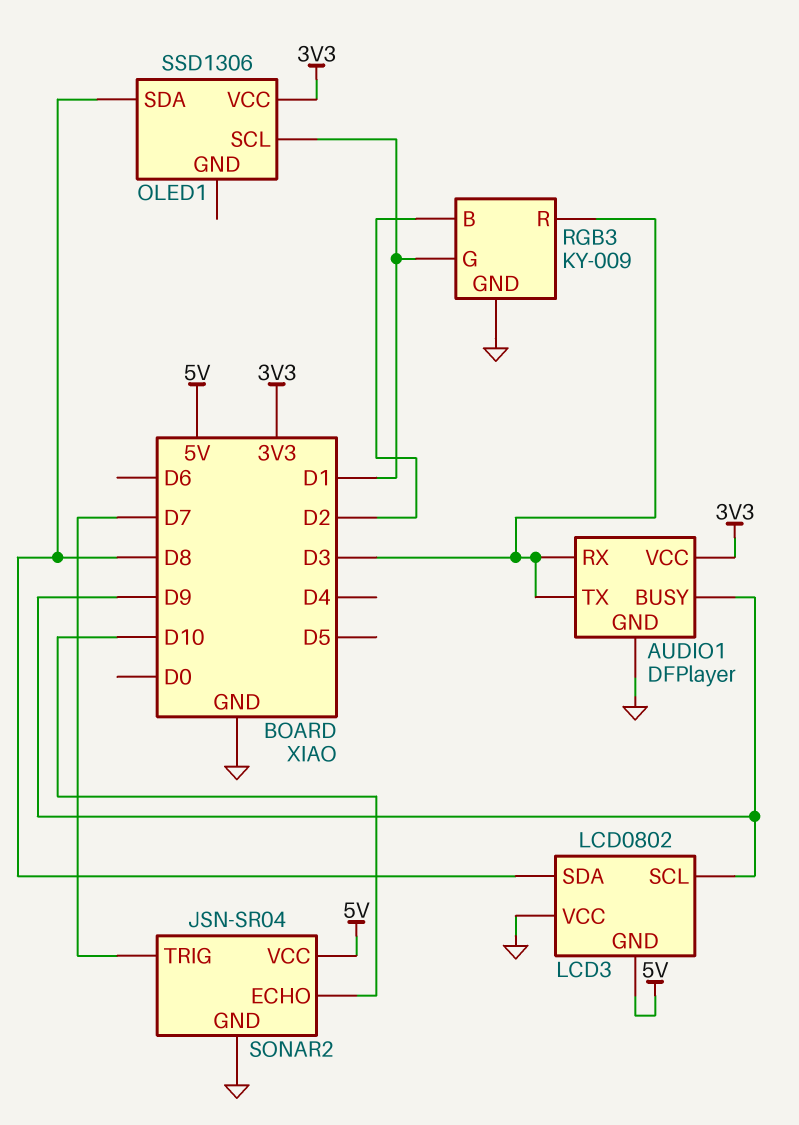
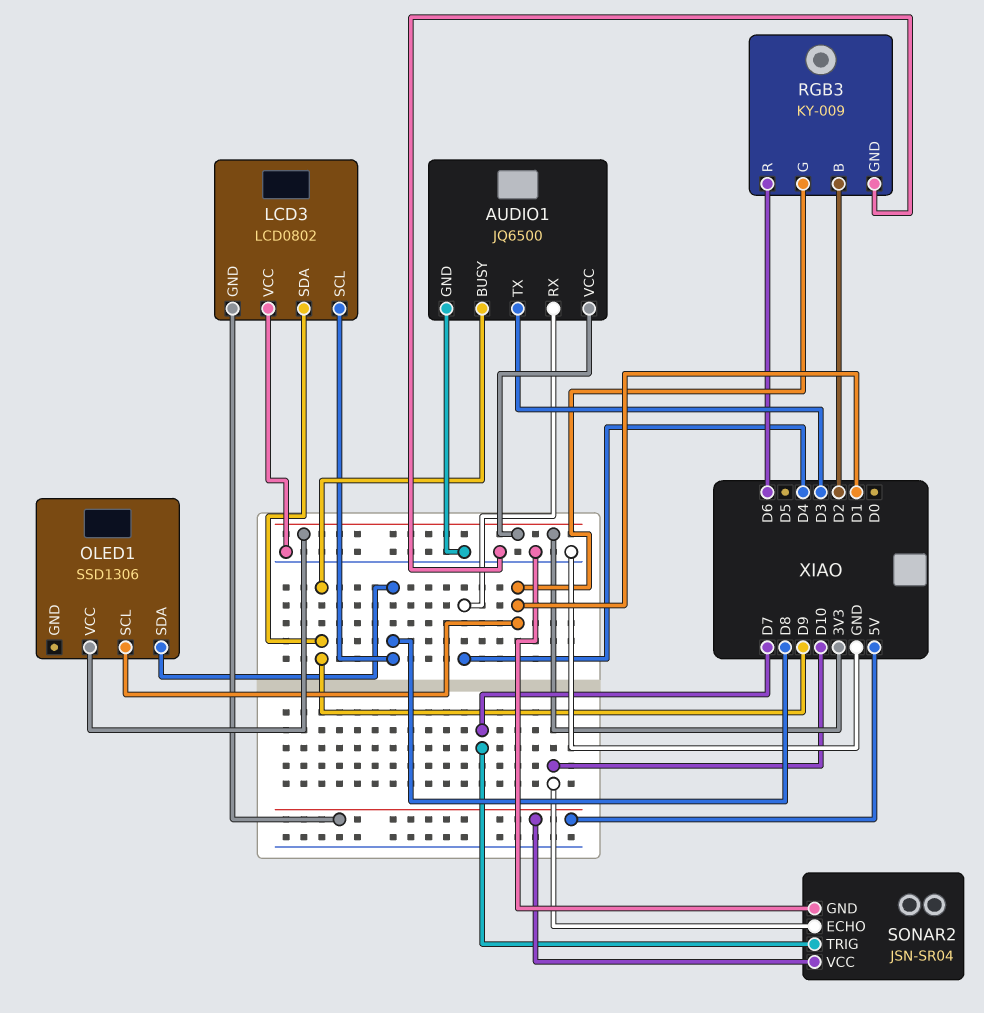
AUDIO1: DFPlayer -> JQ6500
AUDIO1 pin RX: D3 -> D4
LCD3 pin SCL: D9 -> D8
LCD3 pin SDA: D8 -> D9
RGB3 pin R: D3 -> D6

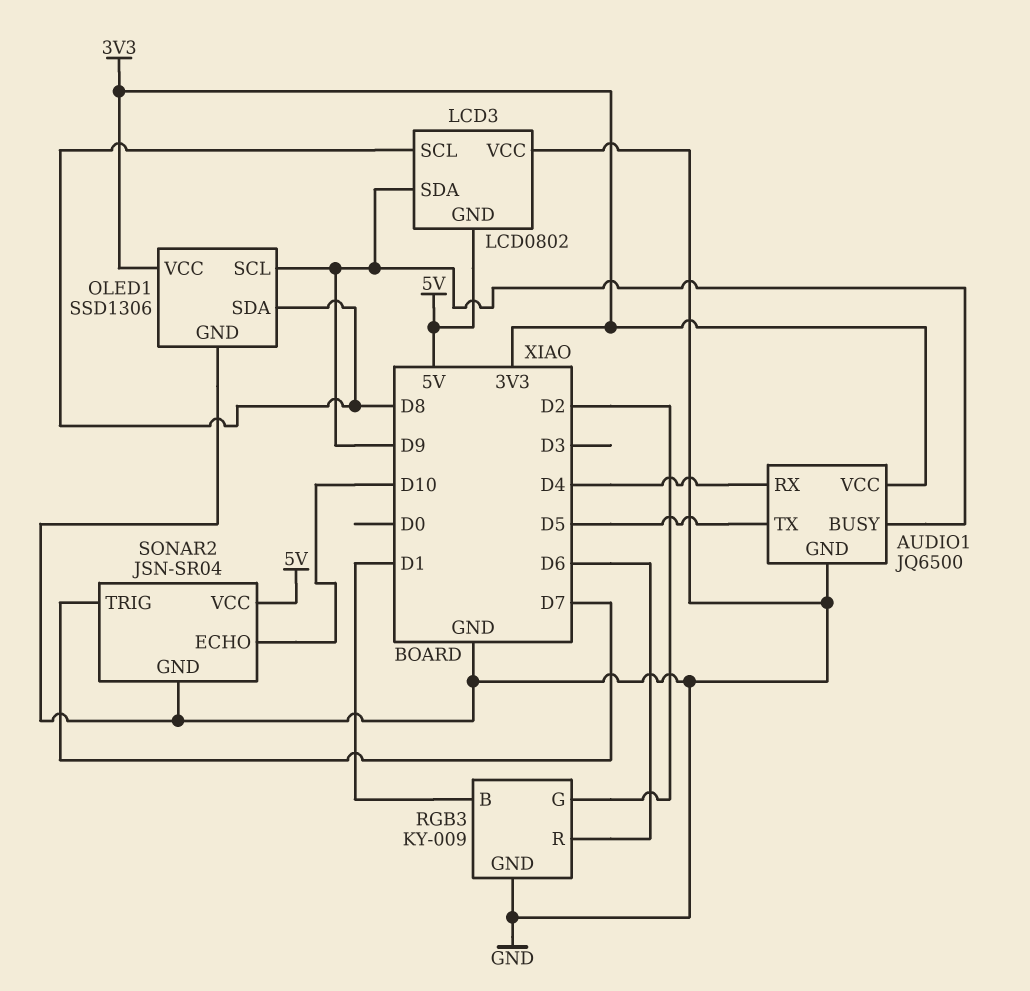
AUDIO1 pin TX: D3 -> D5
OLED1 pin GND: none -> GND
OLED1 pin SCL: D1 -> D9
RGB3 pin B: D2 -> D1
RGB3 pin G: D1 -> D2

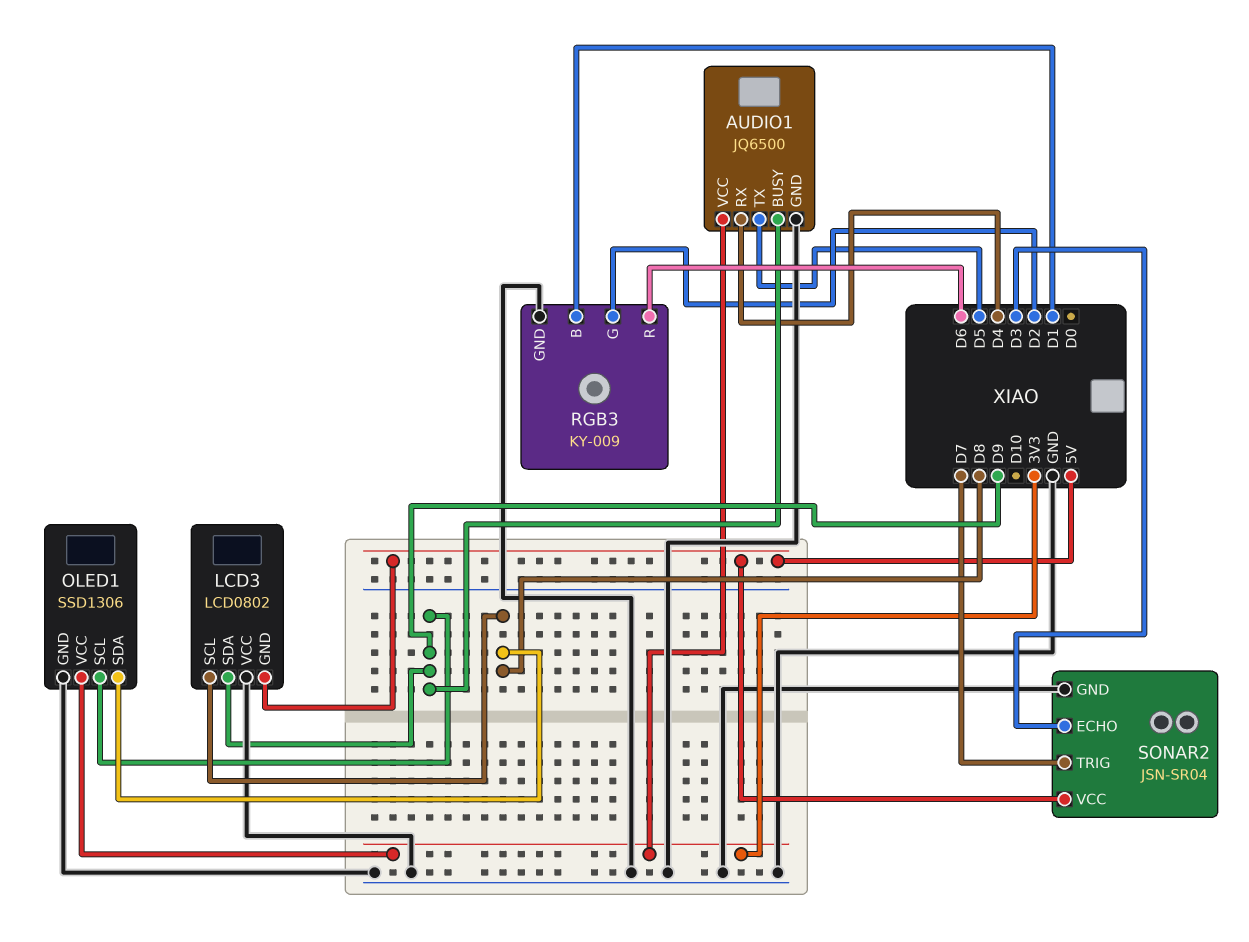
SONAR2 pin ECHO: D10 -> D3

